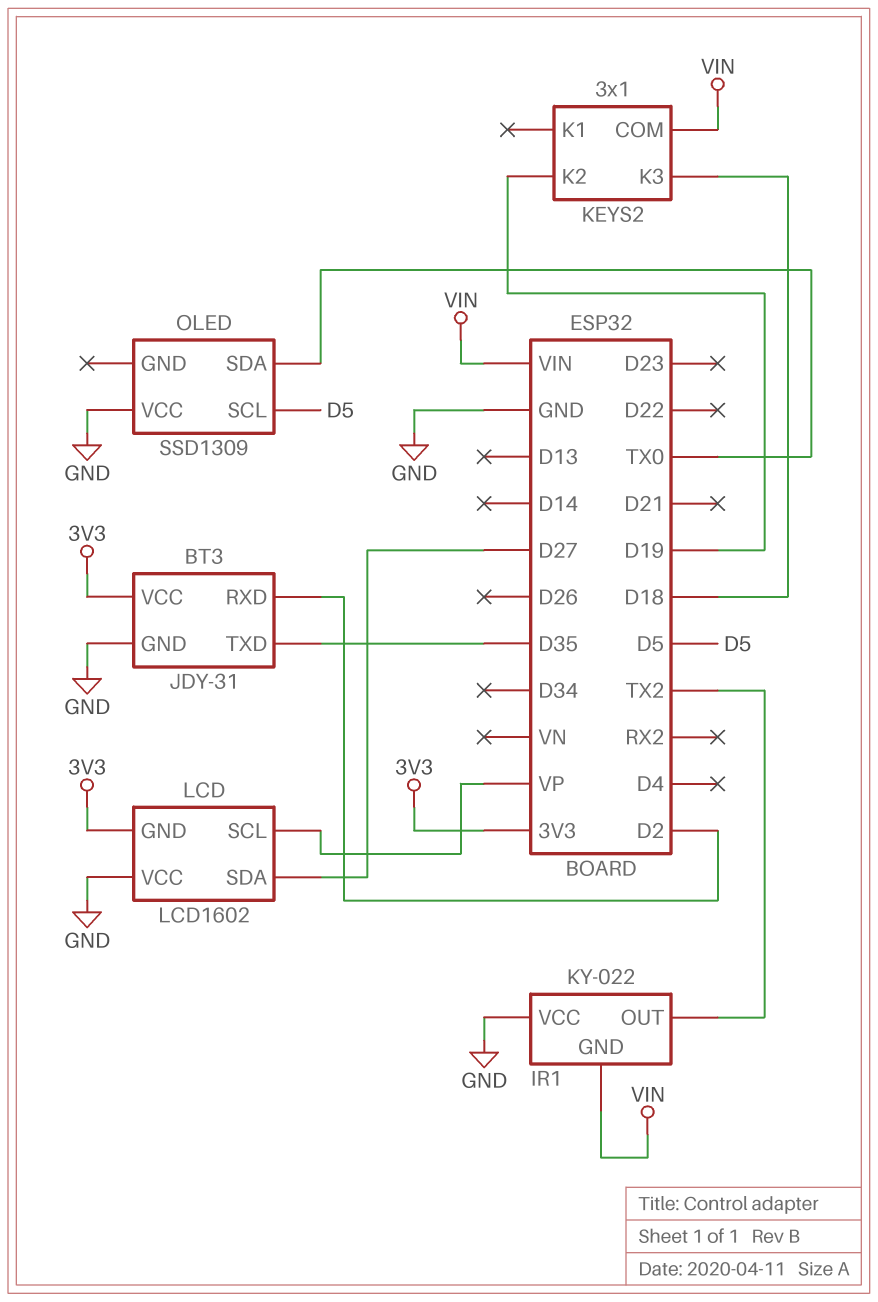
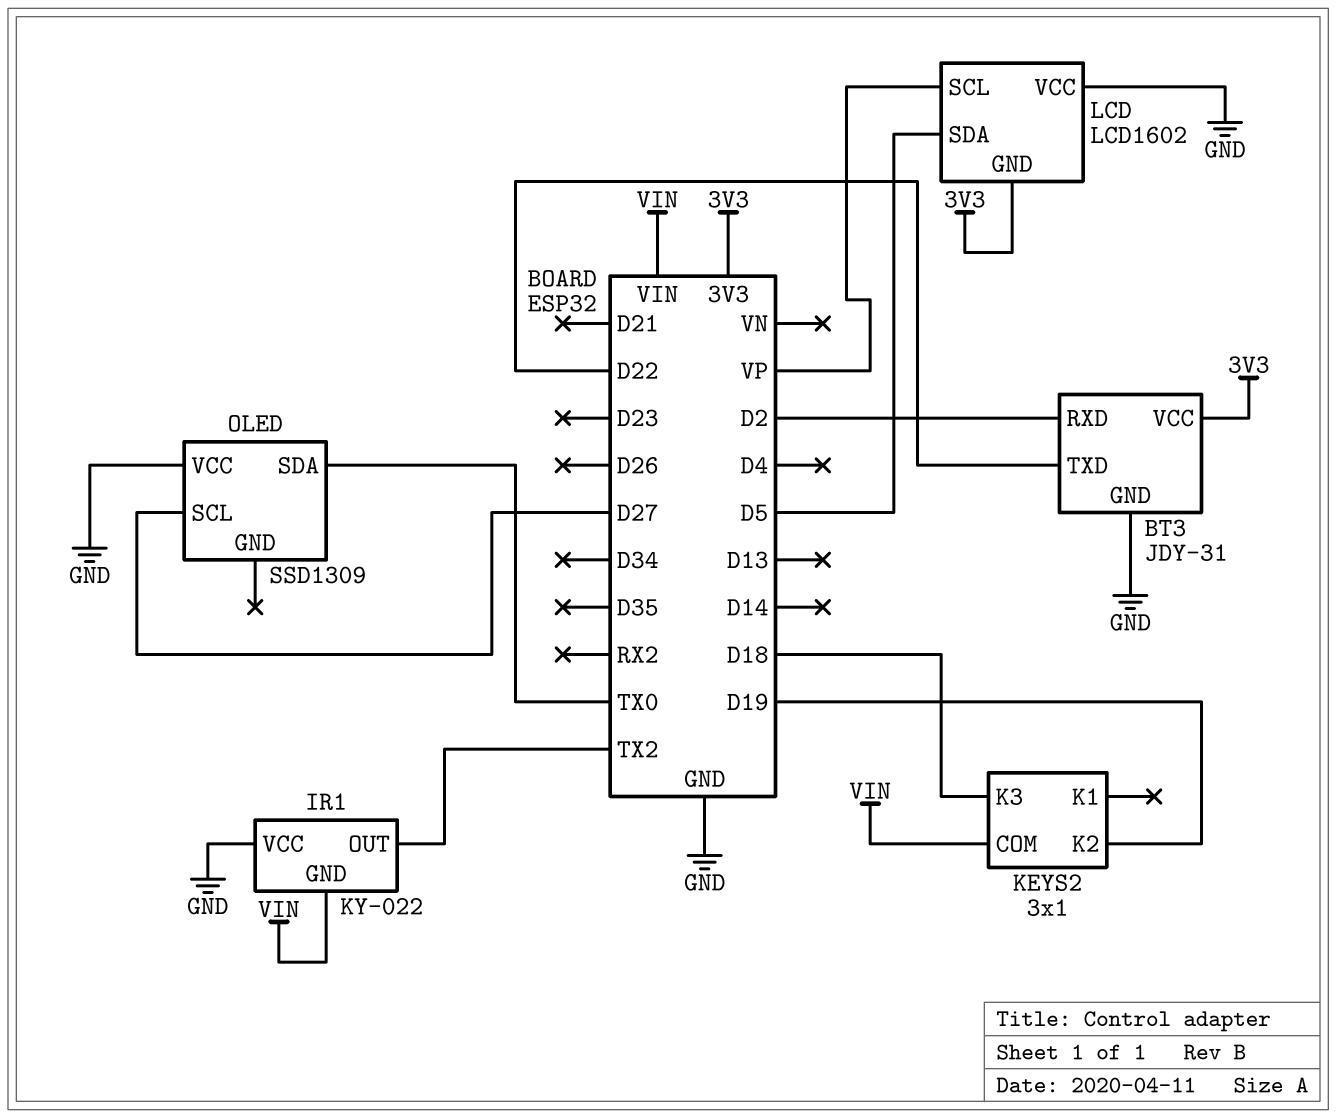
BT3 pin TXD: D35 -> D22
LCD pin SDA: D27 -> D5
OLED pin SCL: D5 -> D27

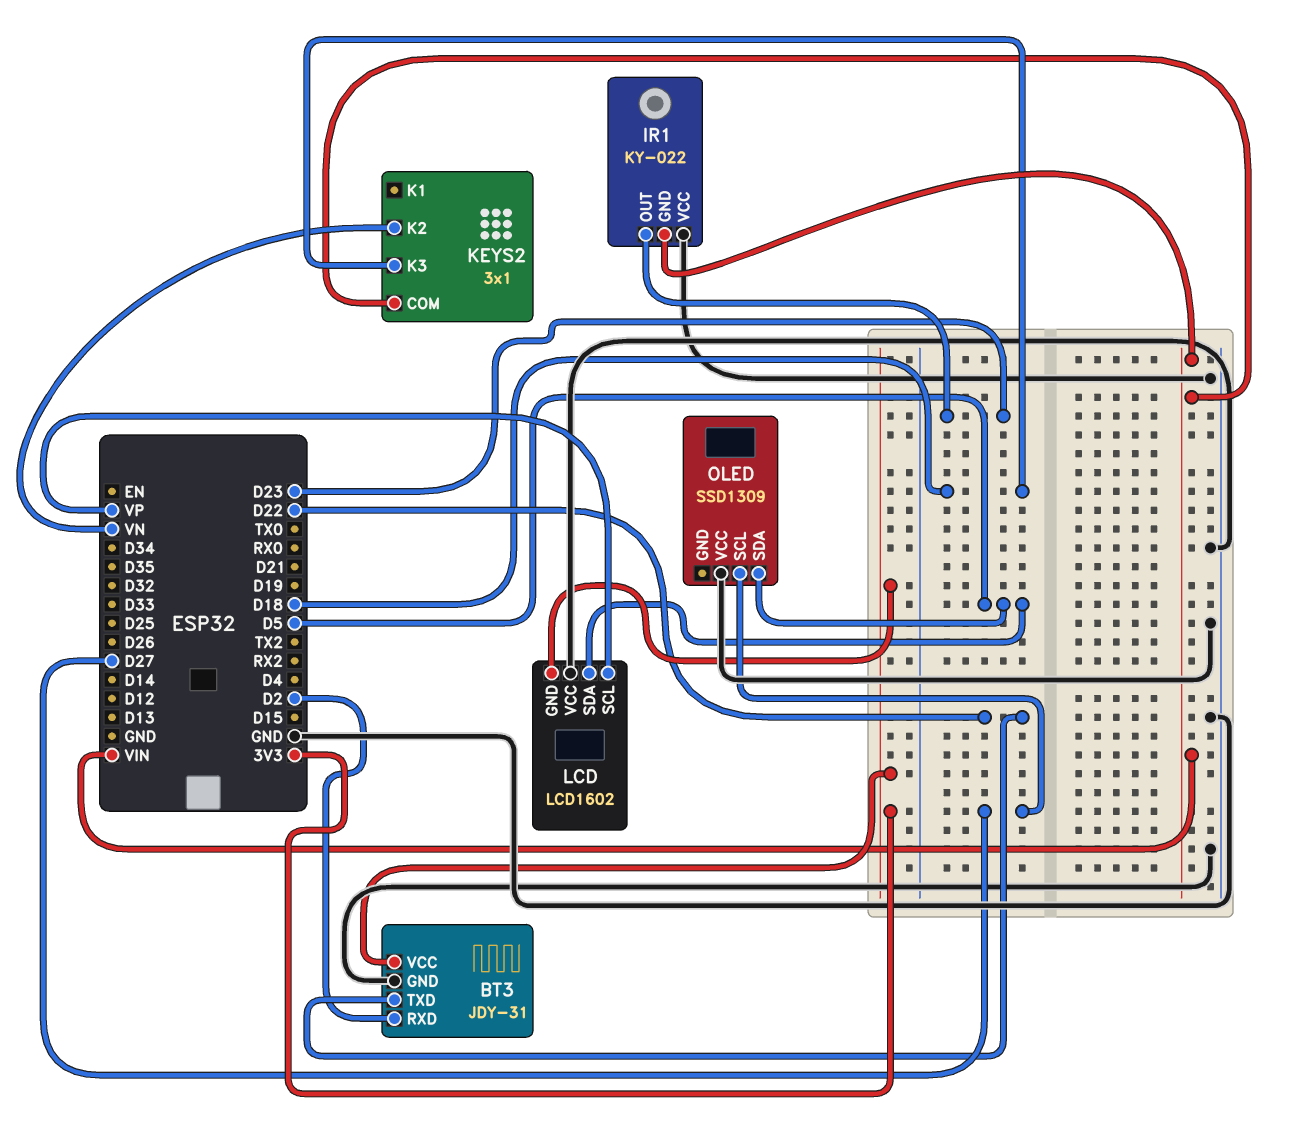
IR1 pin OUT: TX2 -> D23
KEYS2 pin K2: D19 -> VN
OLED pin SDA: TX0 -> D5

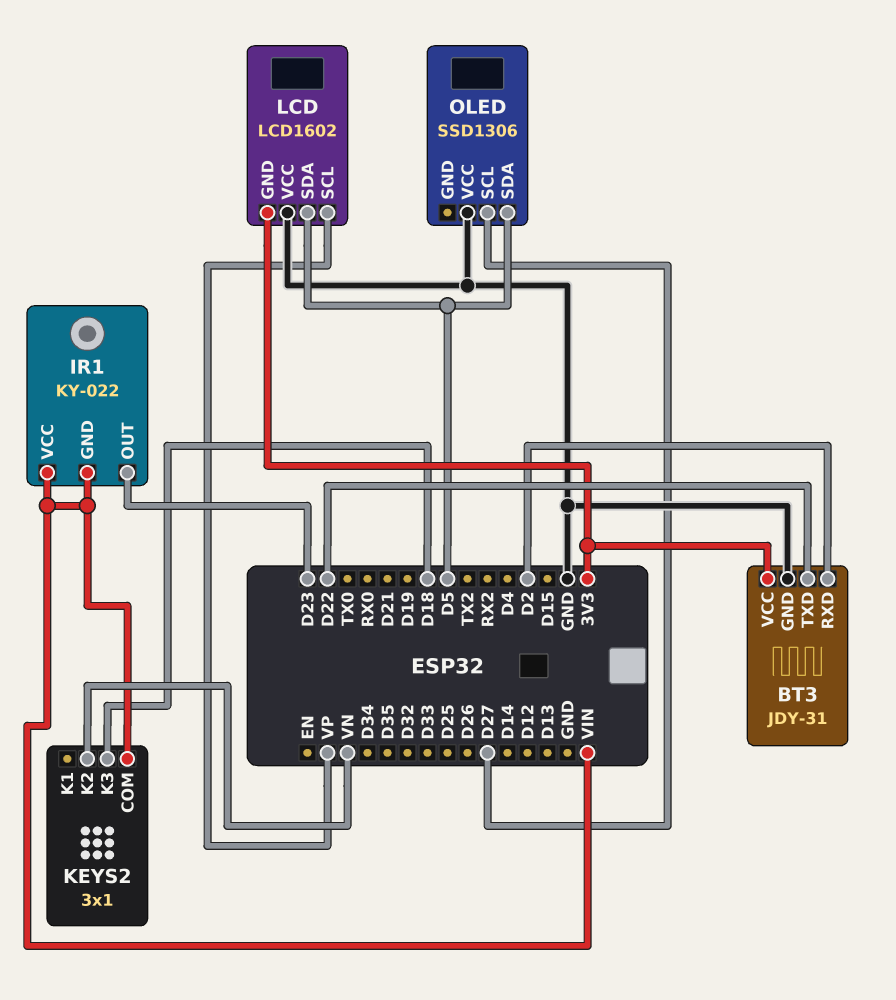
IR1 pin VCC: GND -> VIN
OLED: SSD1309 -> SSD1306

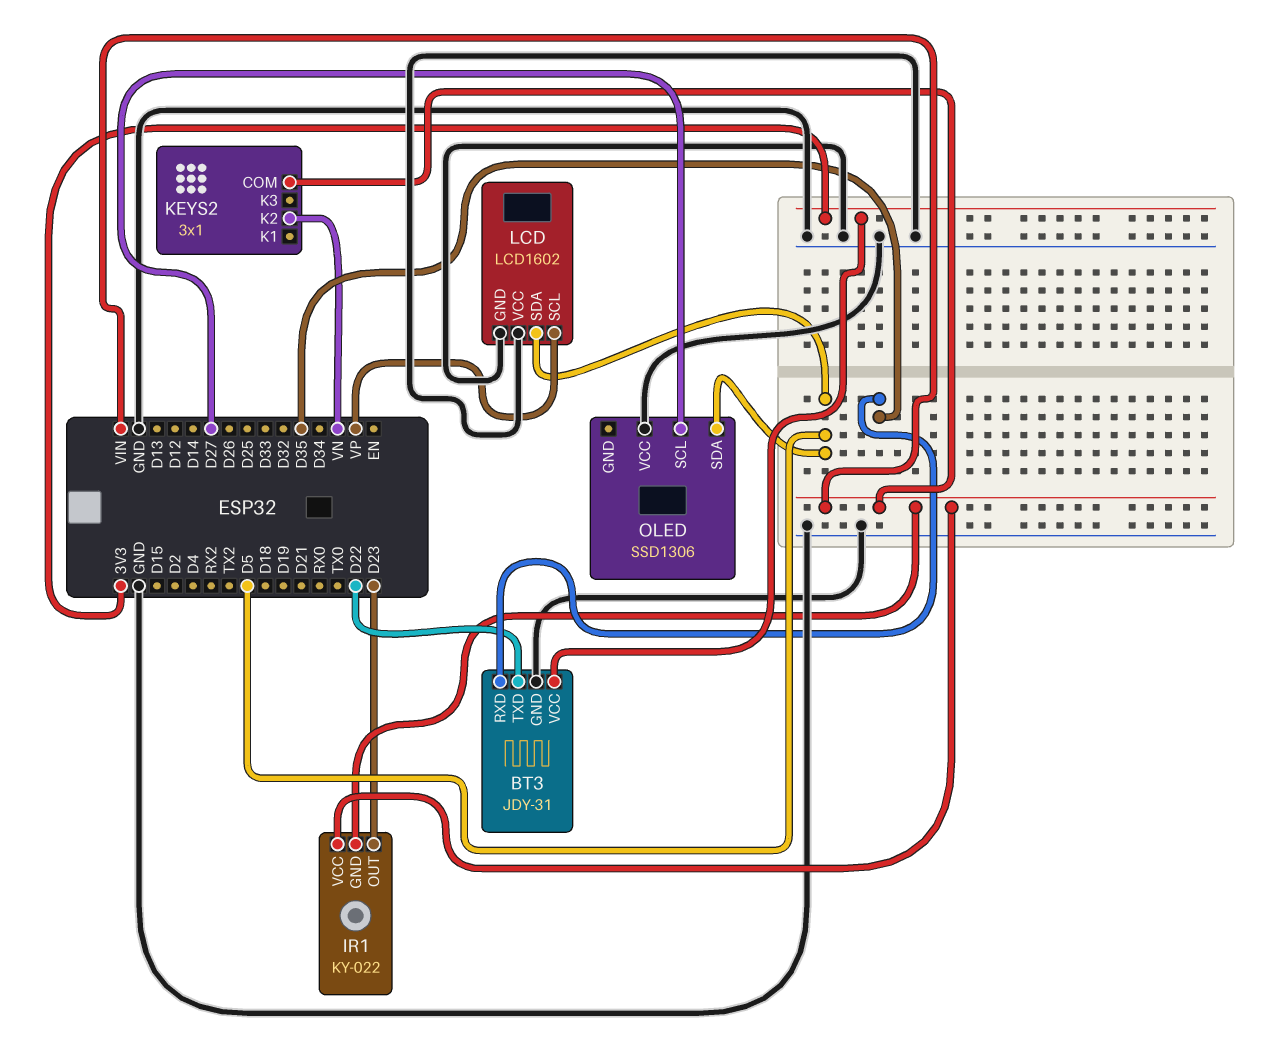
BT3 pin RXD: D2 -> D35
KEYS2 pin K3: D18 -> none
LCD pin GND: 3V3 -> GND

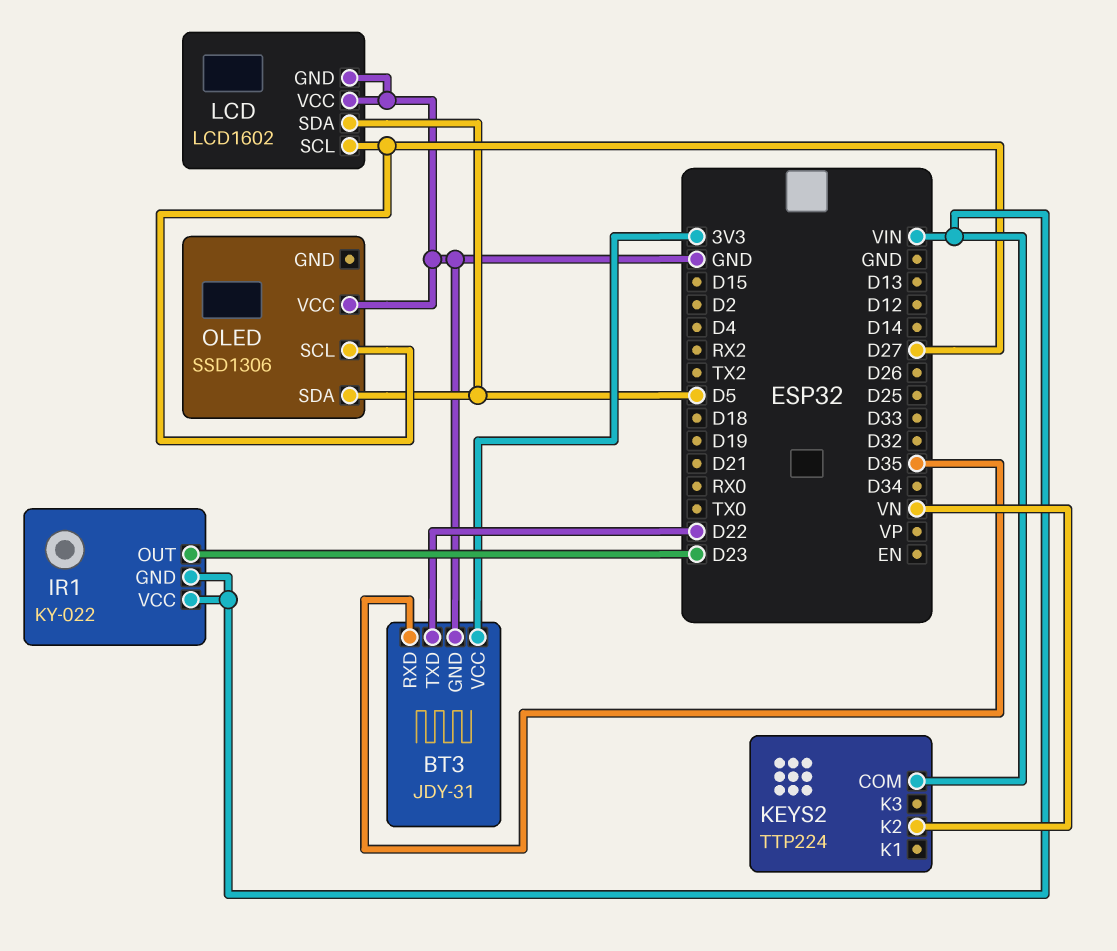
KEYS2: 3x1 -> TTP224
LCD pin SCL: VP -> D27

